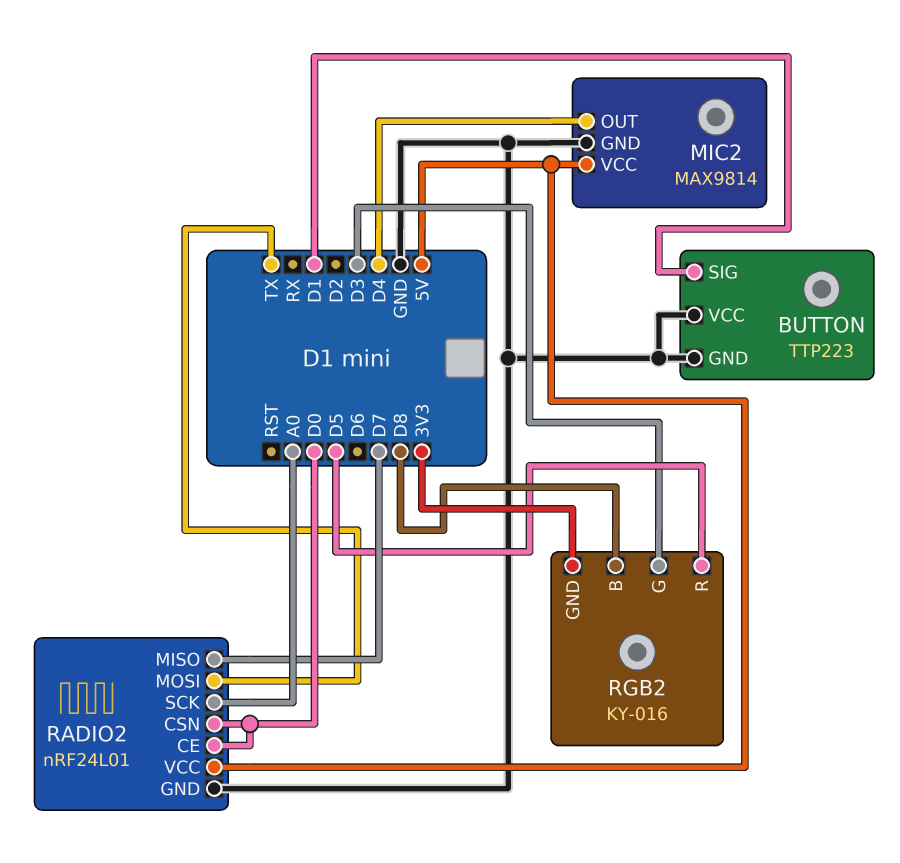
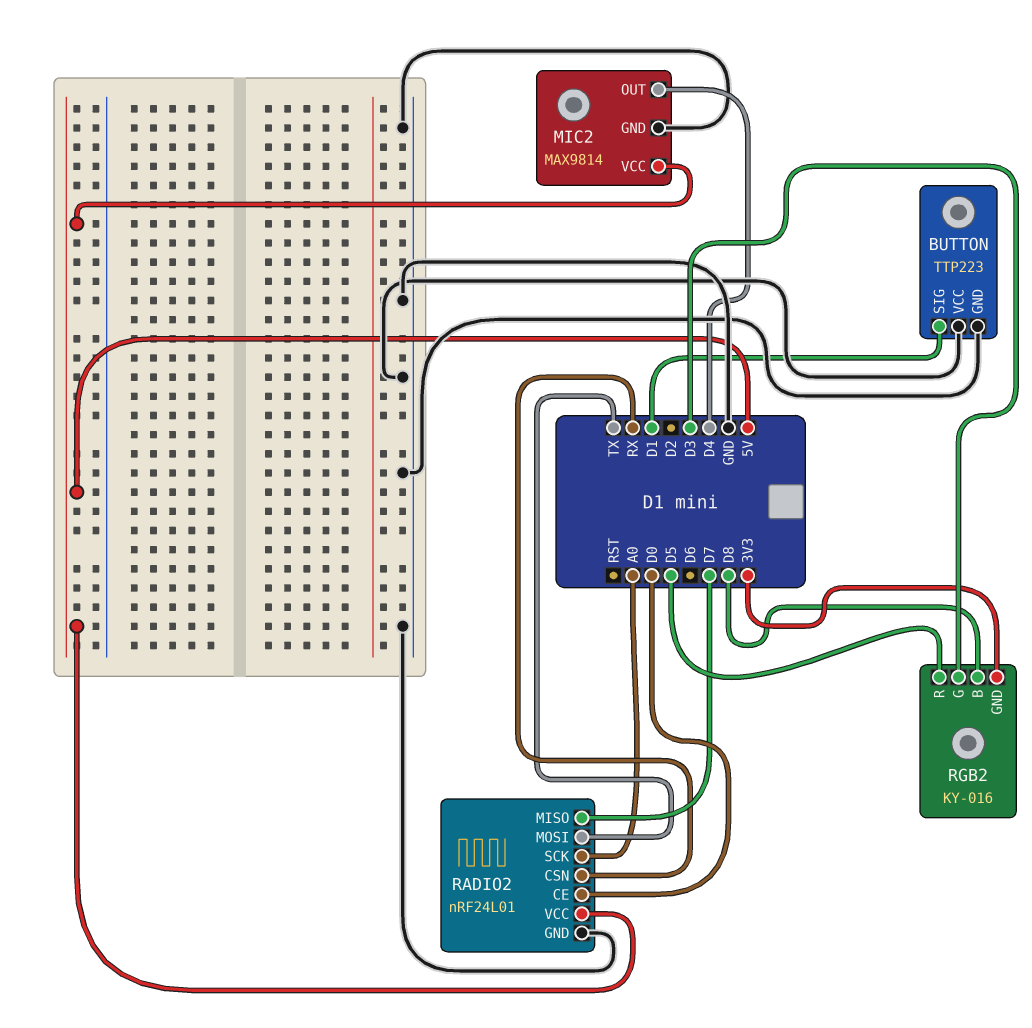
RADIO2 pin CSN: D0 -> RX

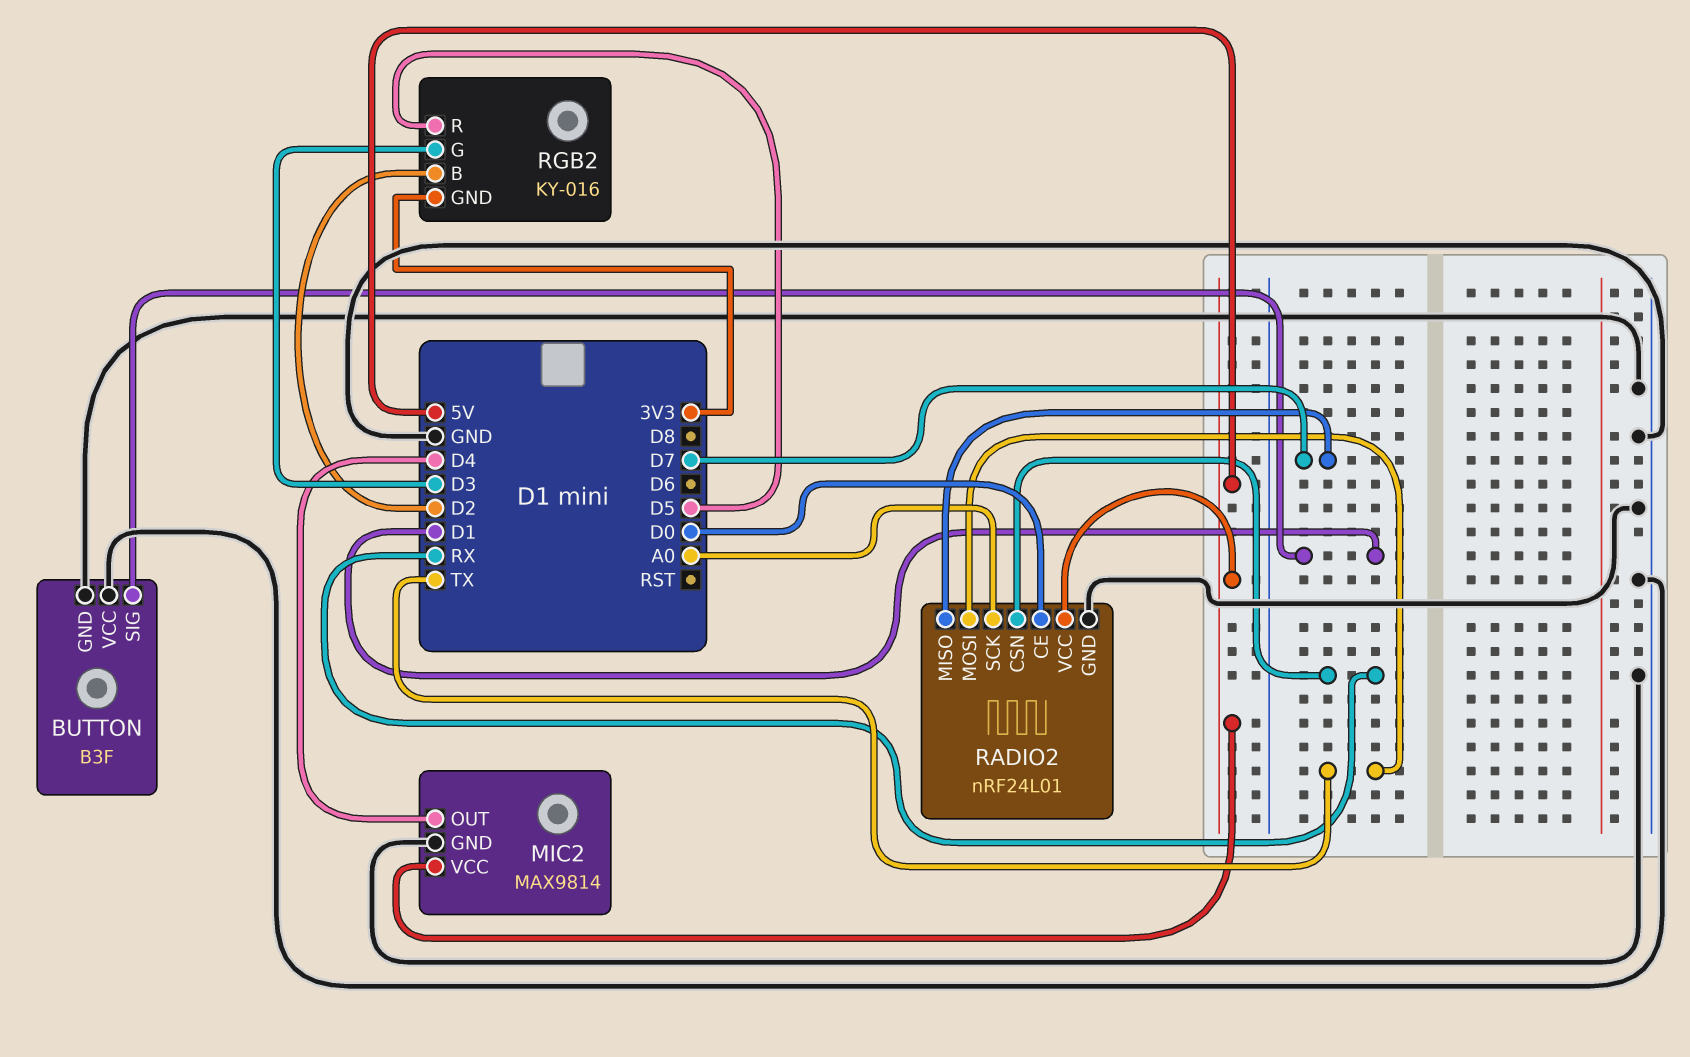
BUTTON: TTP223 -> B3F
RGB2 pin B: D8 -> D2

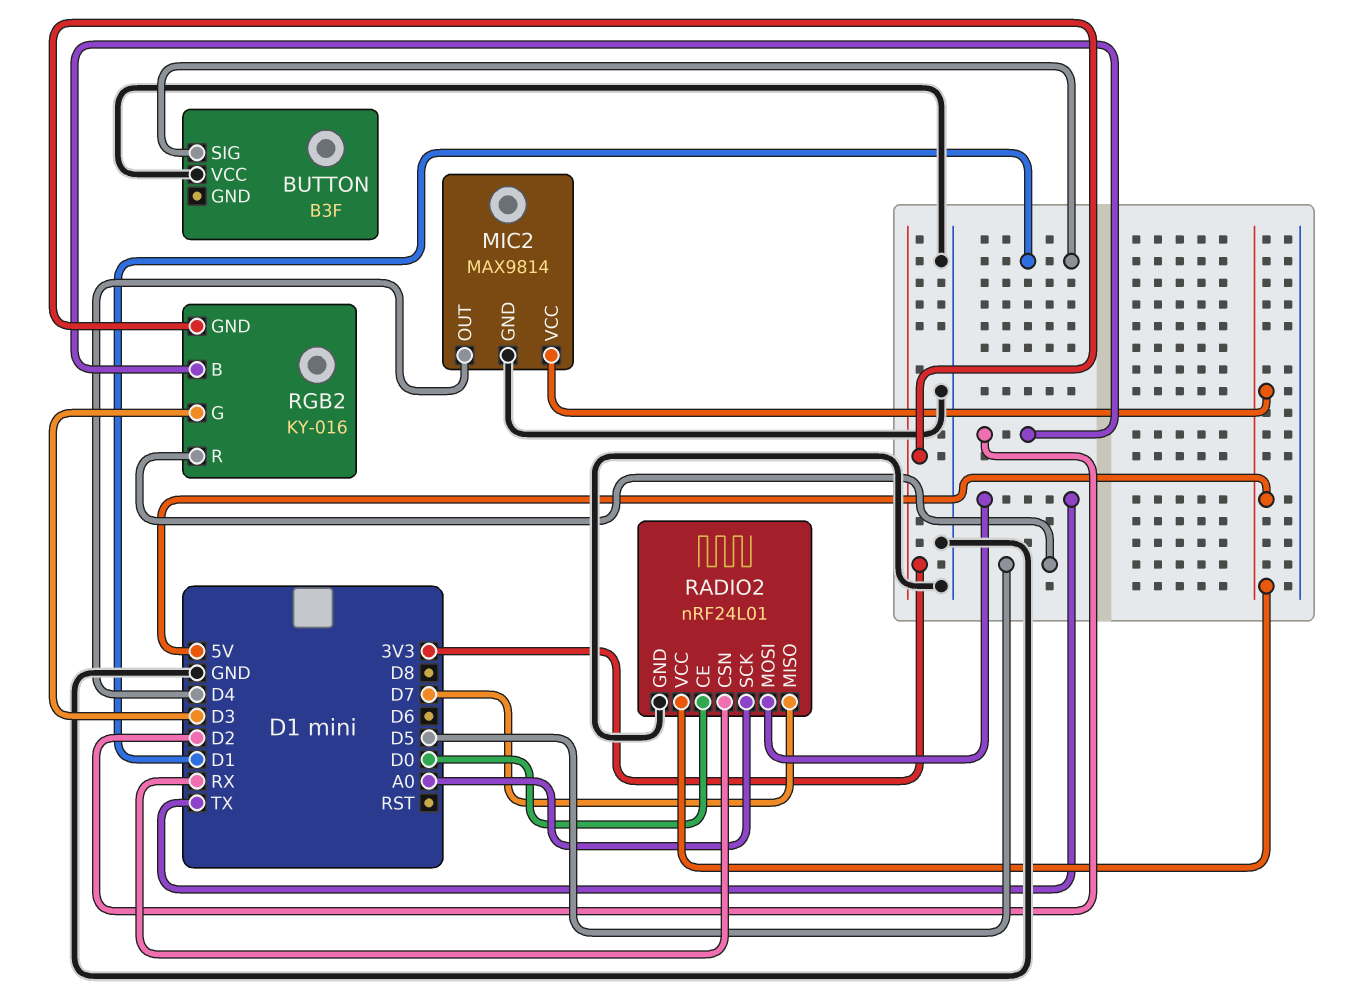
BUTTON pin GND: GND -> none

